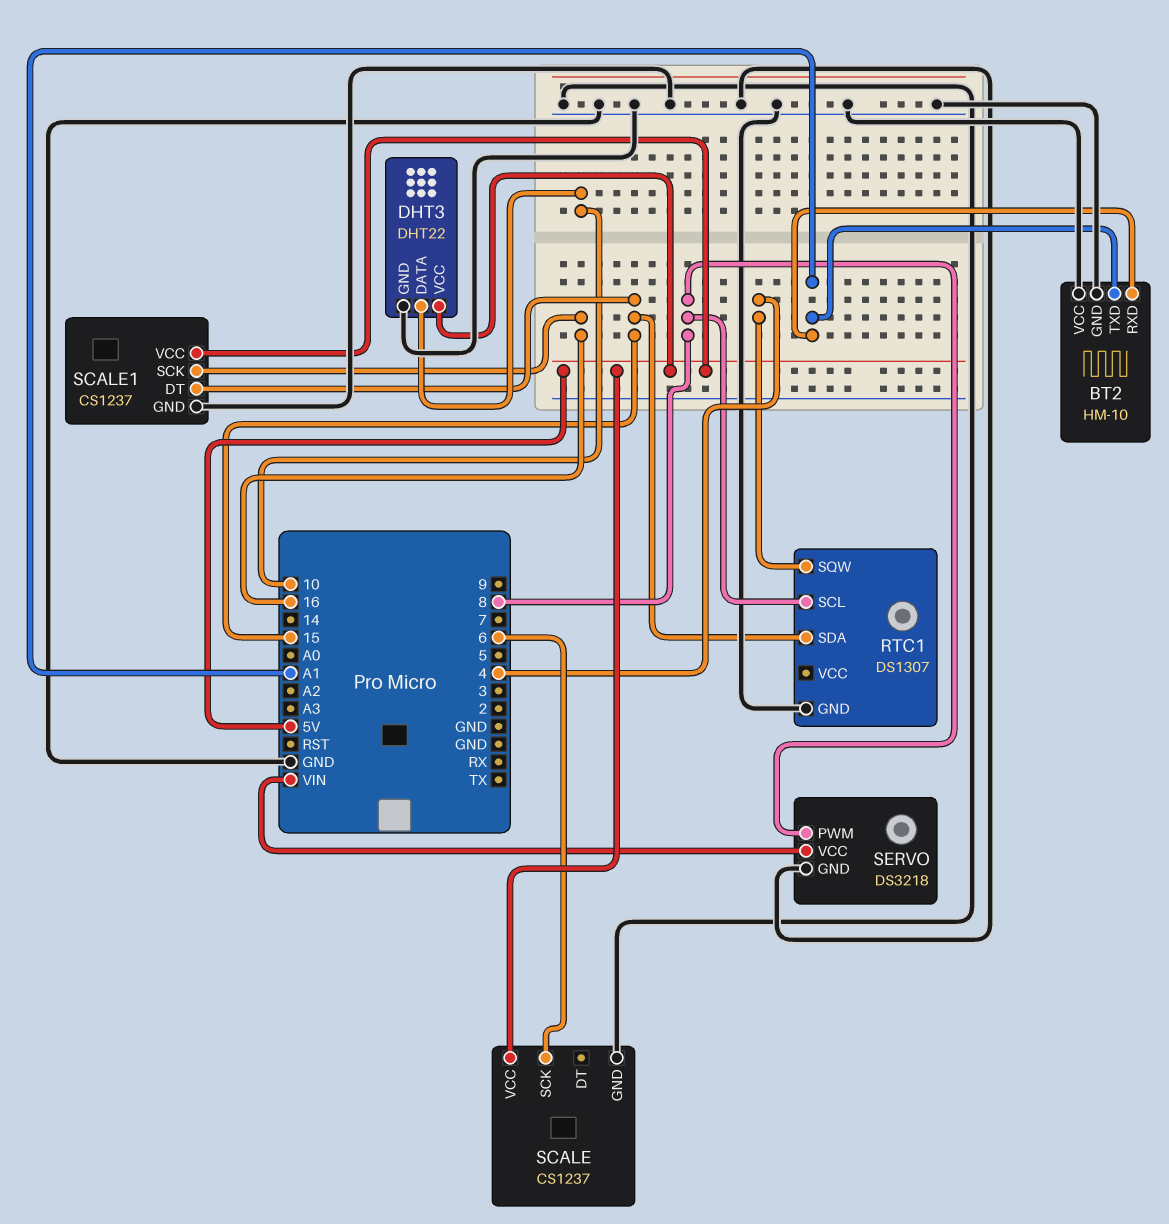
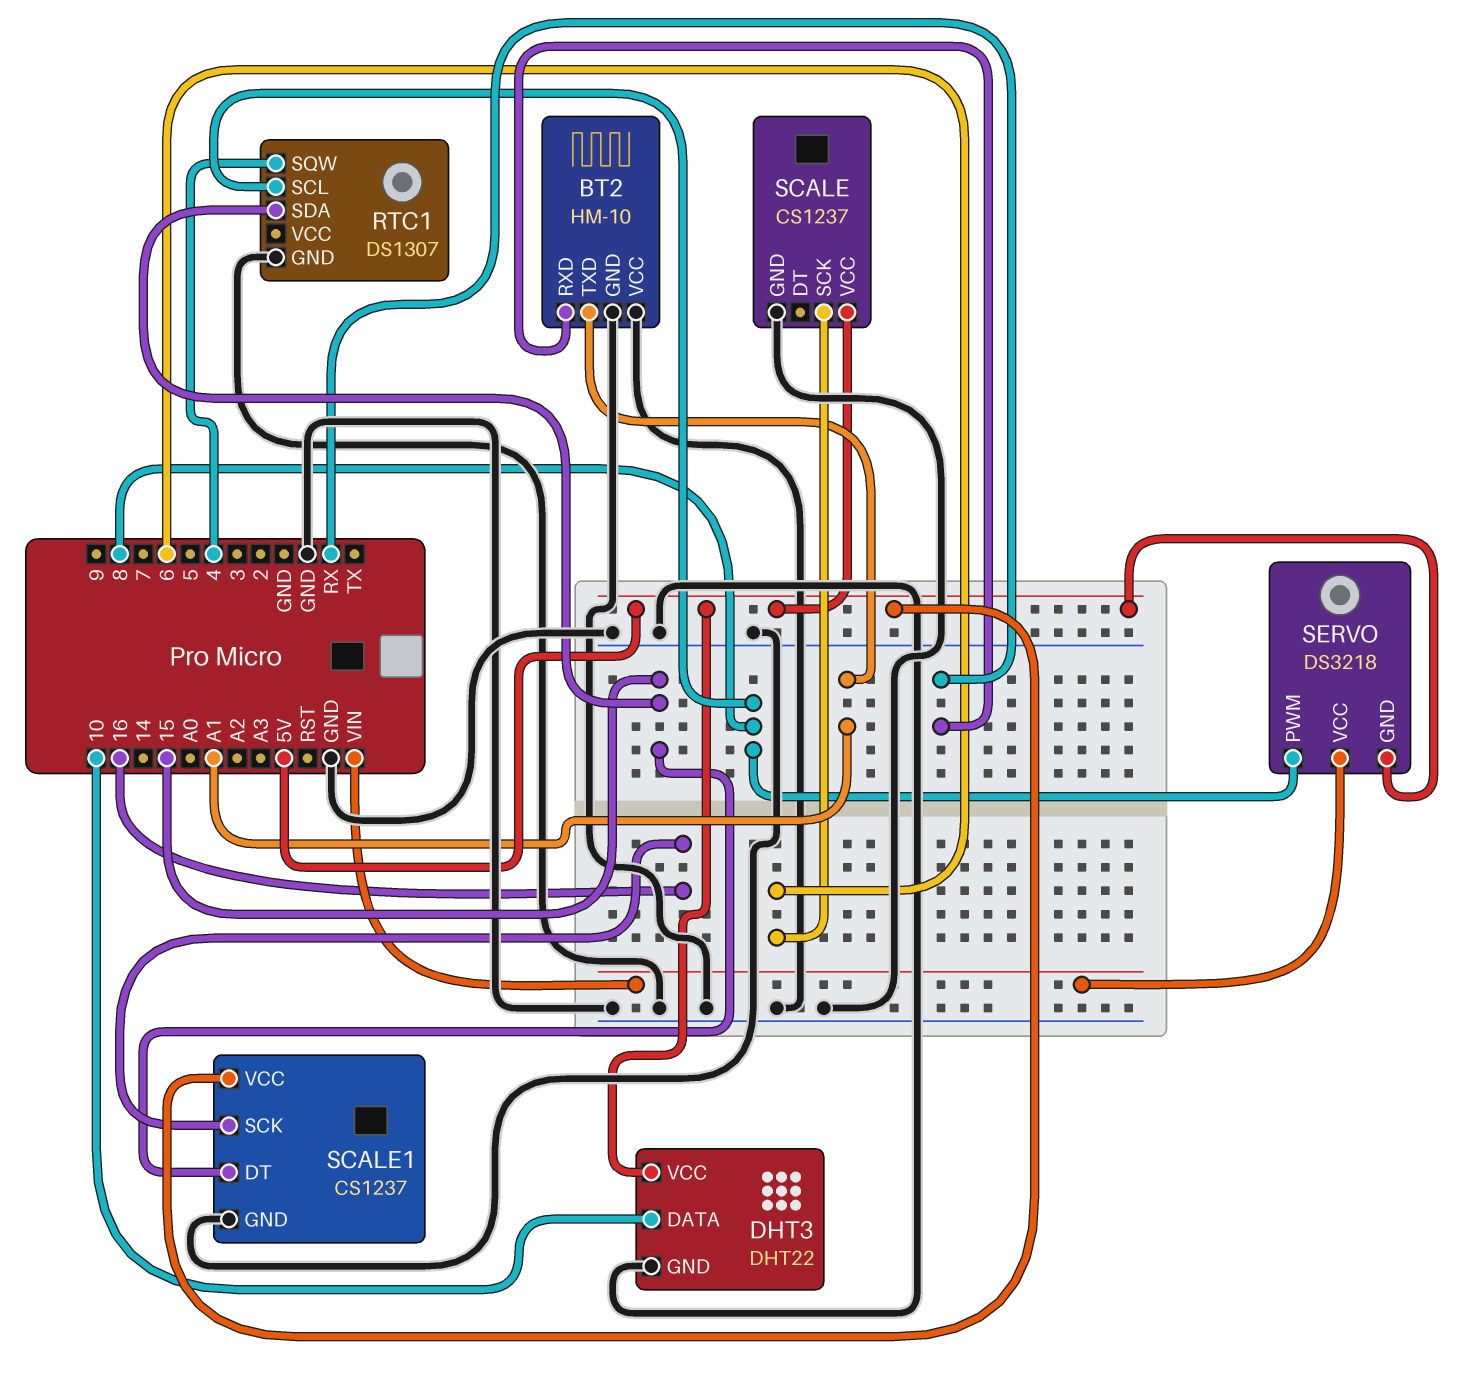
BT2 pin RXD: A1 -> RX
SERVO pin GND: GND -> 5V

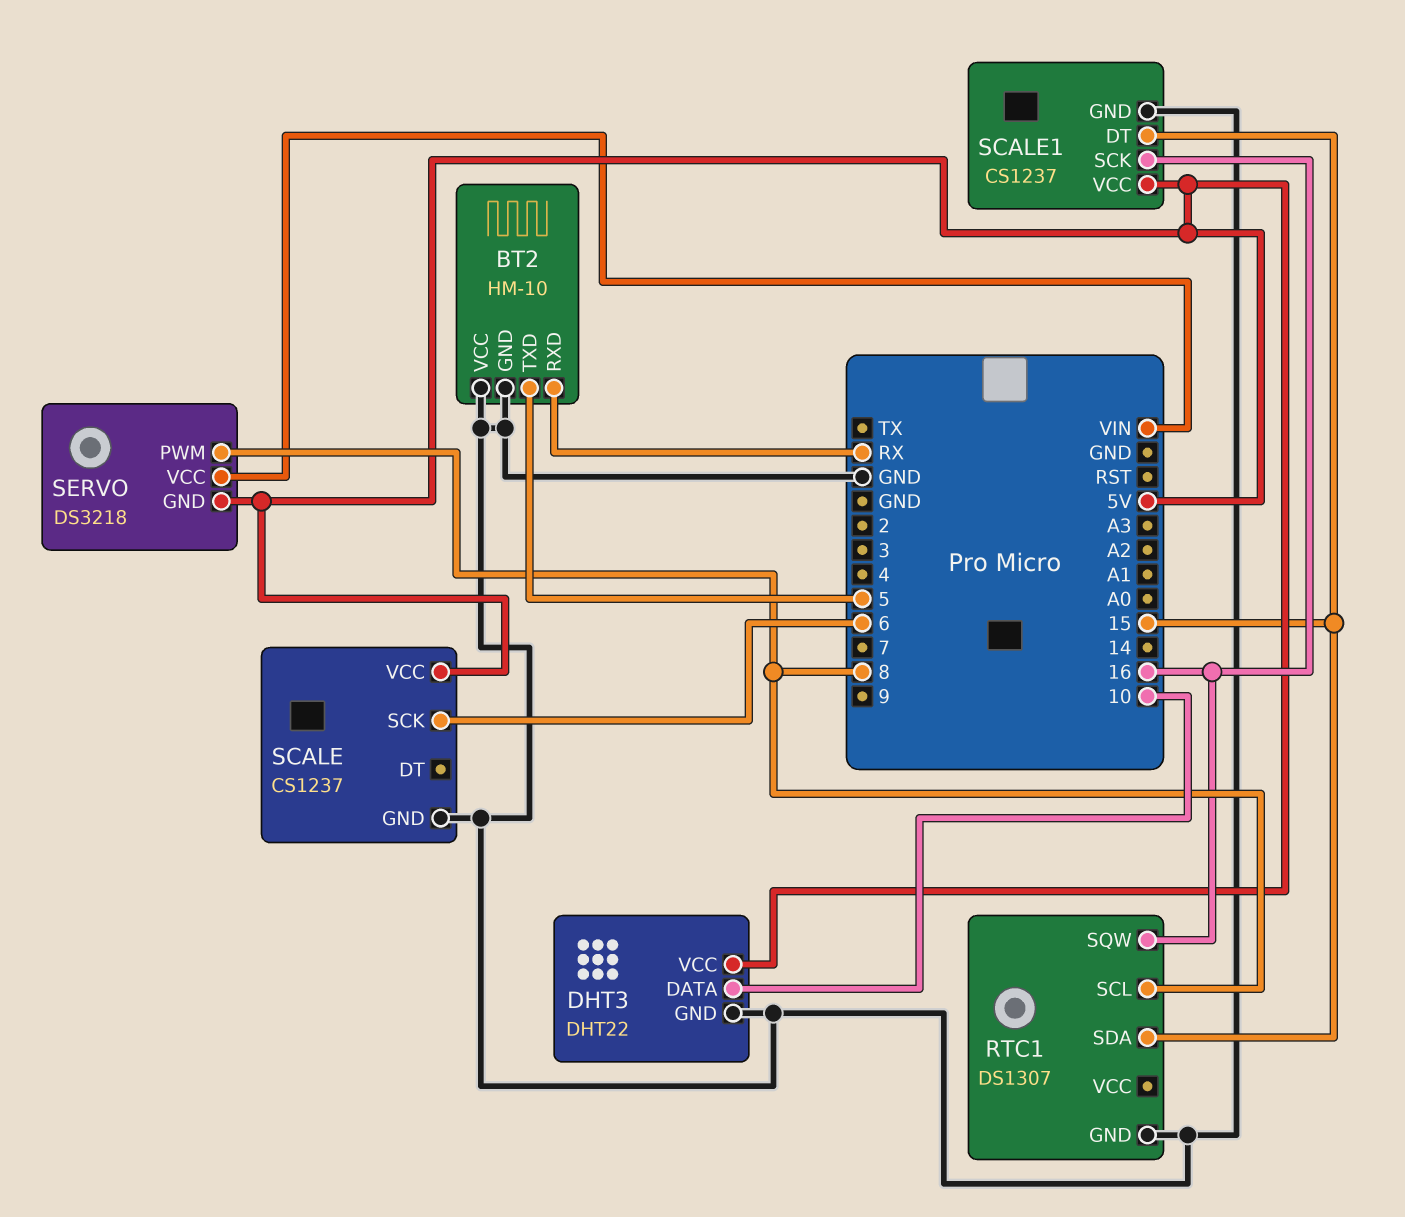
BT2 pin TXD: A1 -> 5
RTC1 pin SQW: 4 -> 16

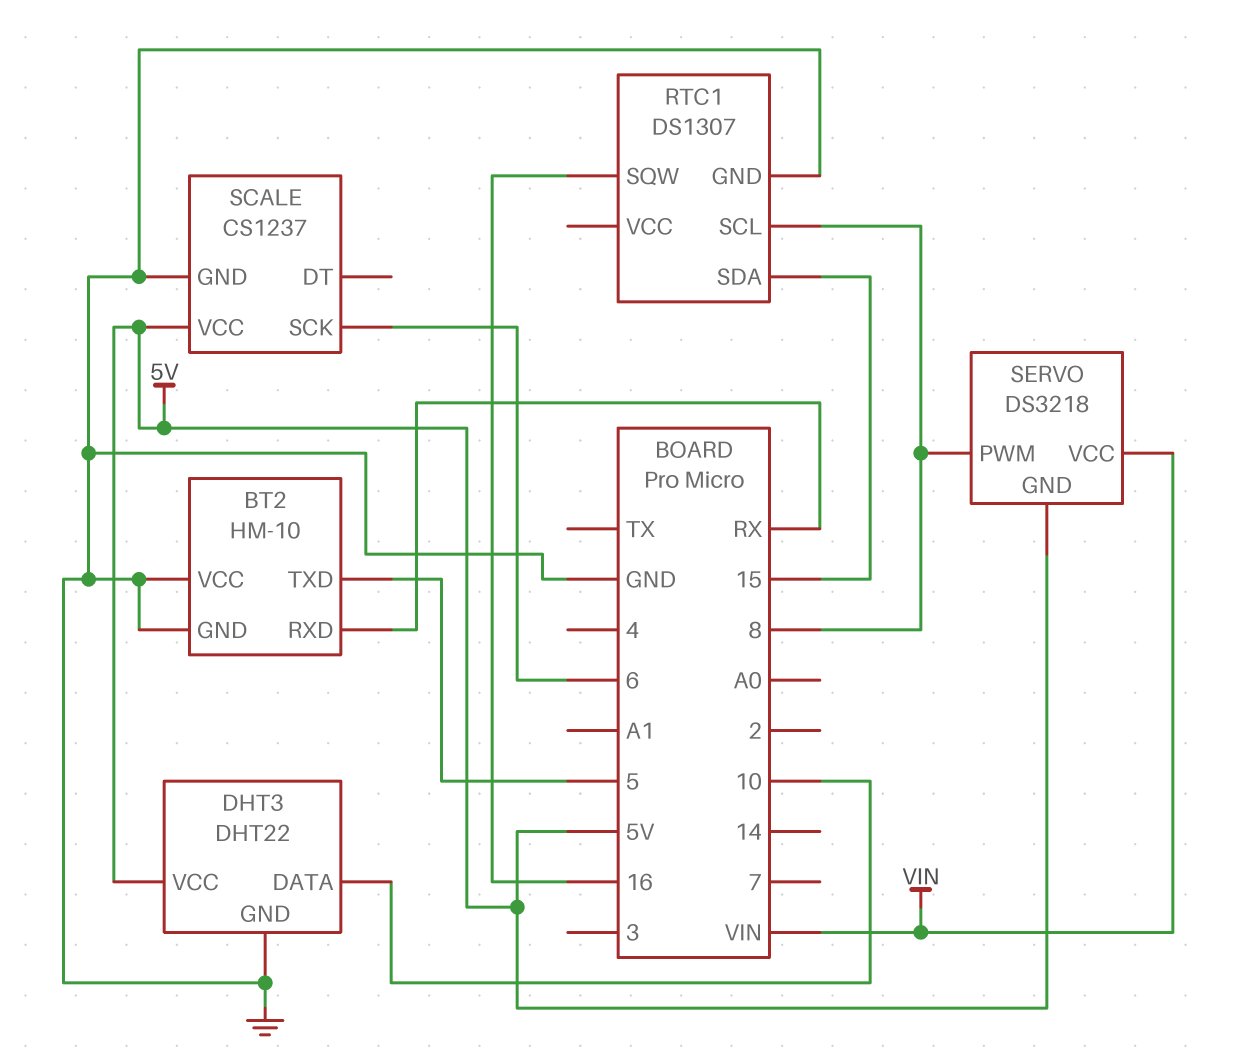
SCALE1: CS1237 -> none
SCALE1 pin DT: 15 -> none
SCALE1 pin GND: GND -> none
SCALE1 pin SCK: 16 -> none
SCALE1 pin VCC: 5V -> none

